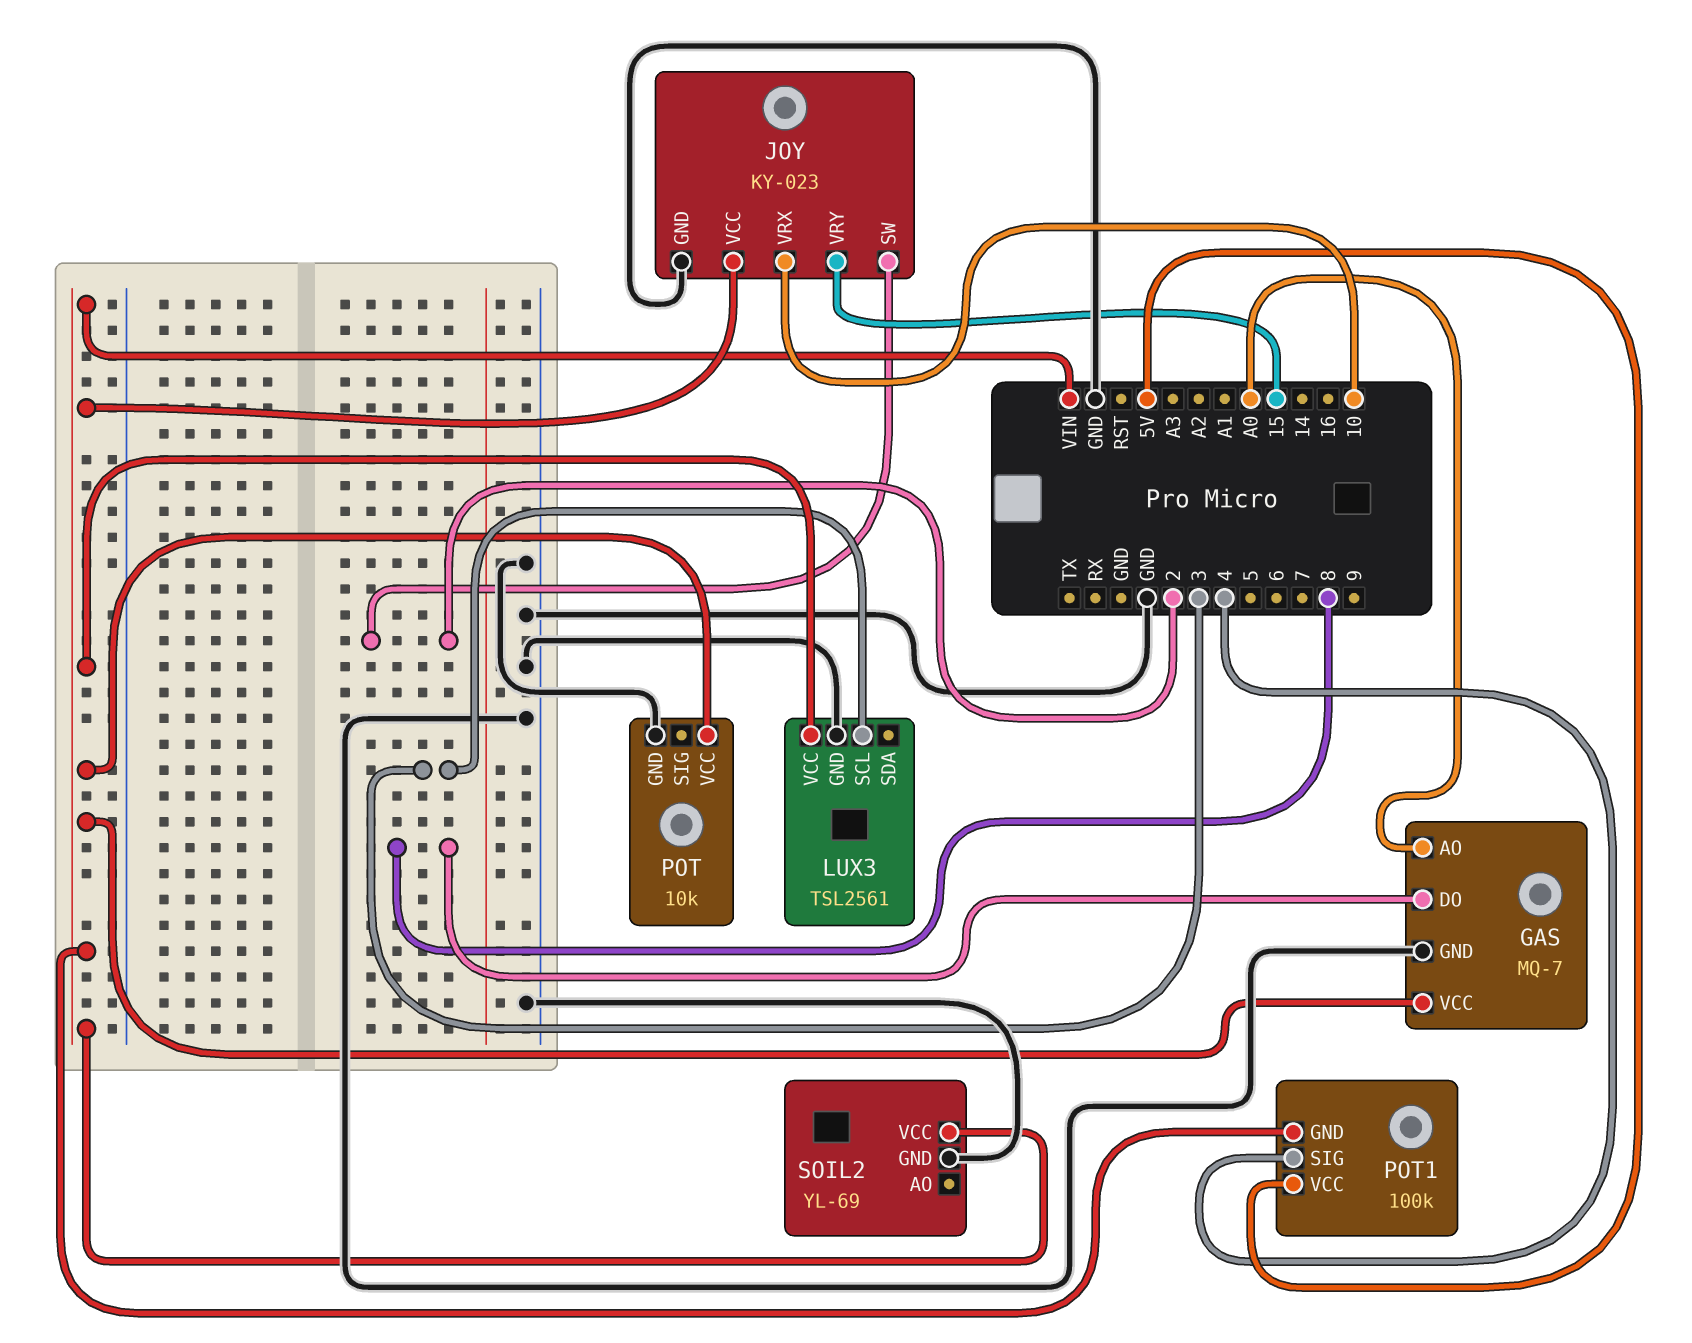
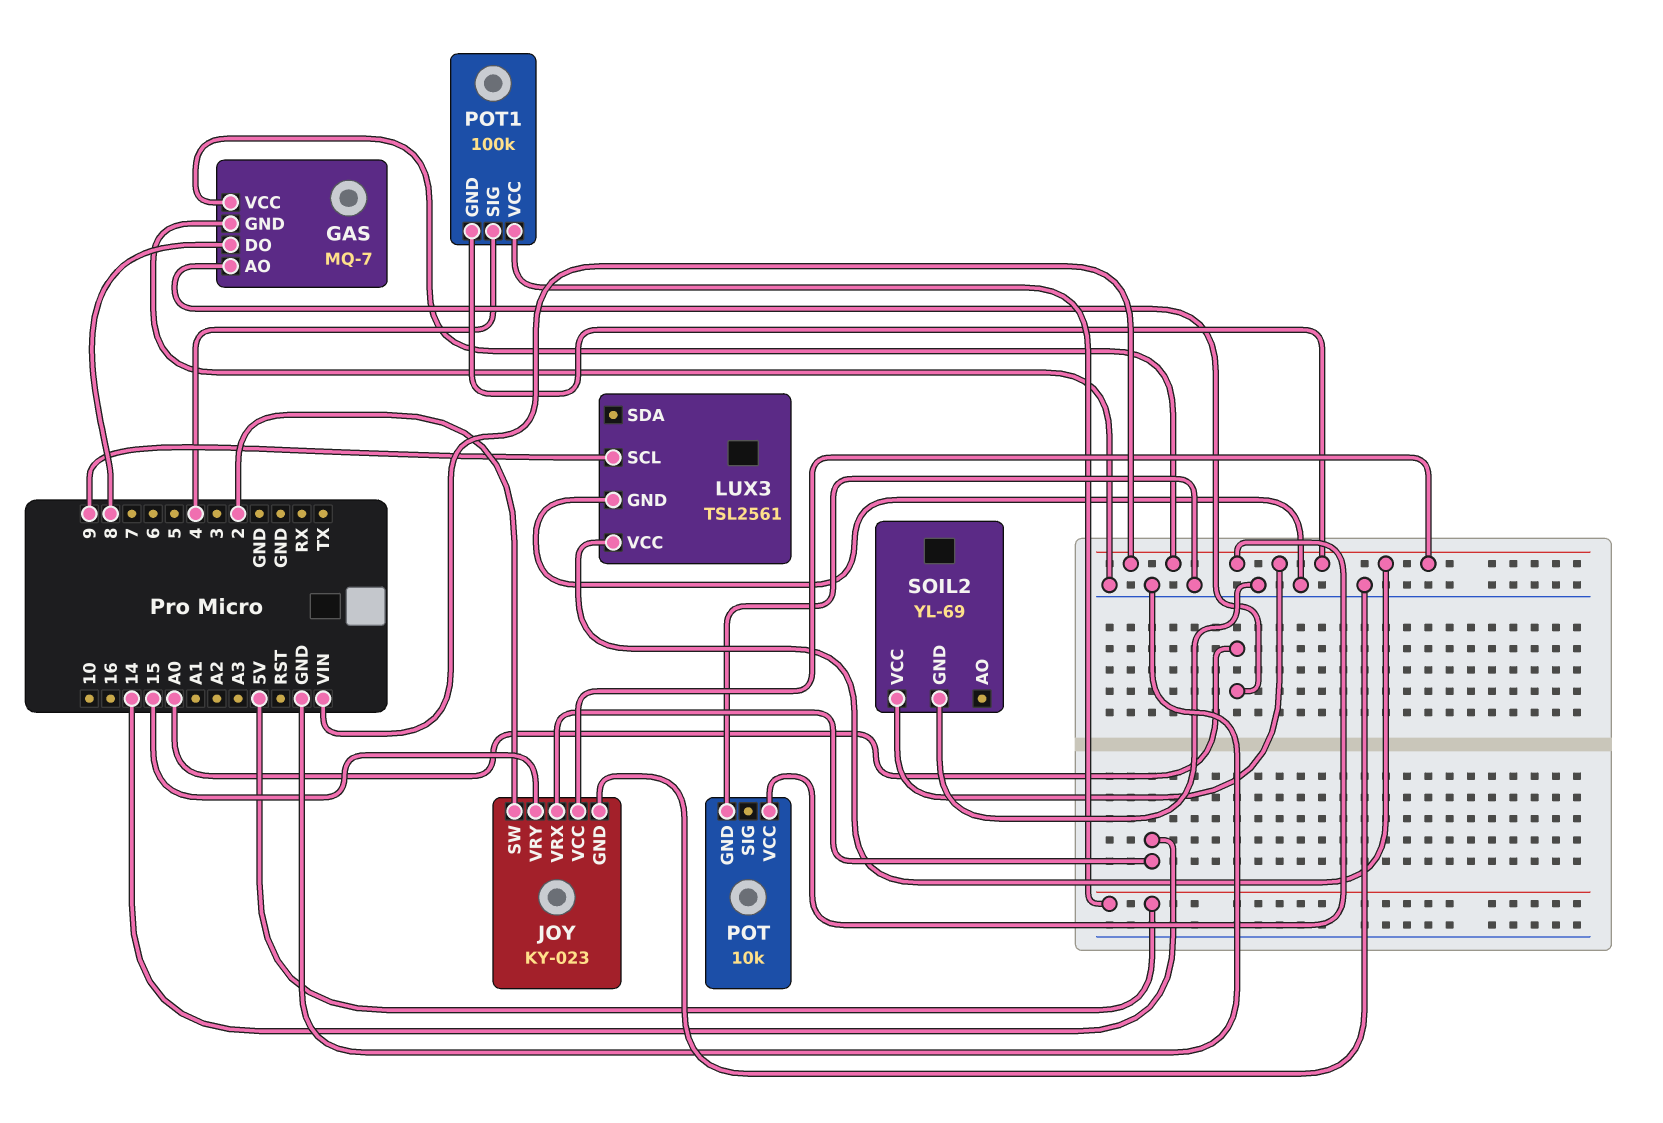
JOY pin VRX: 10 -> 14
LUX3 pin SCL: 3 -> 9

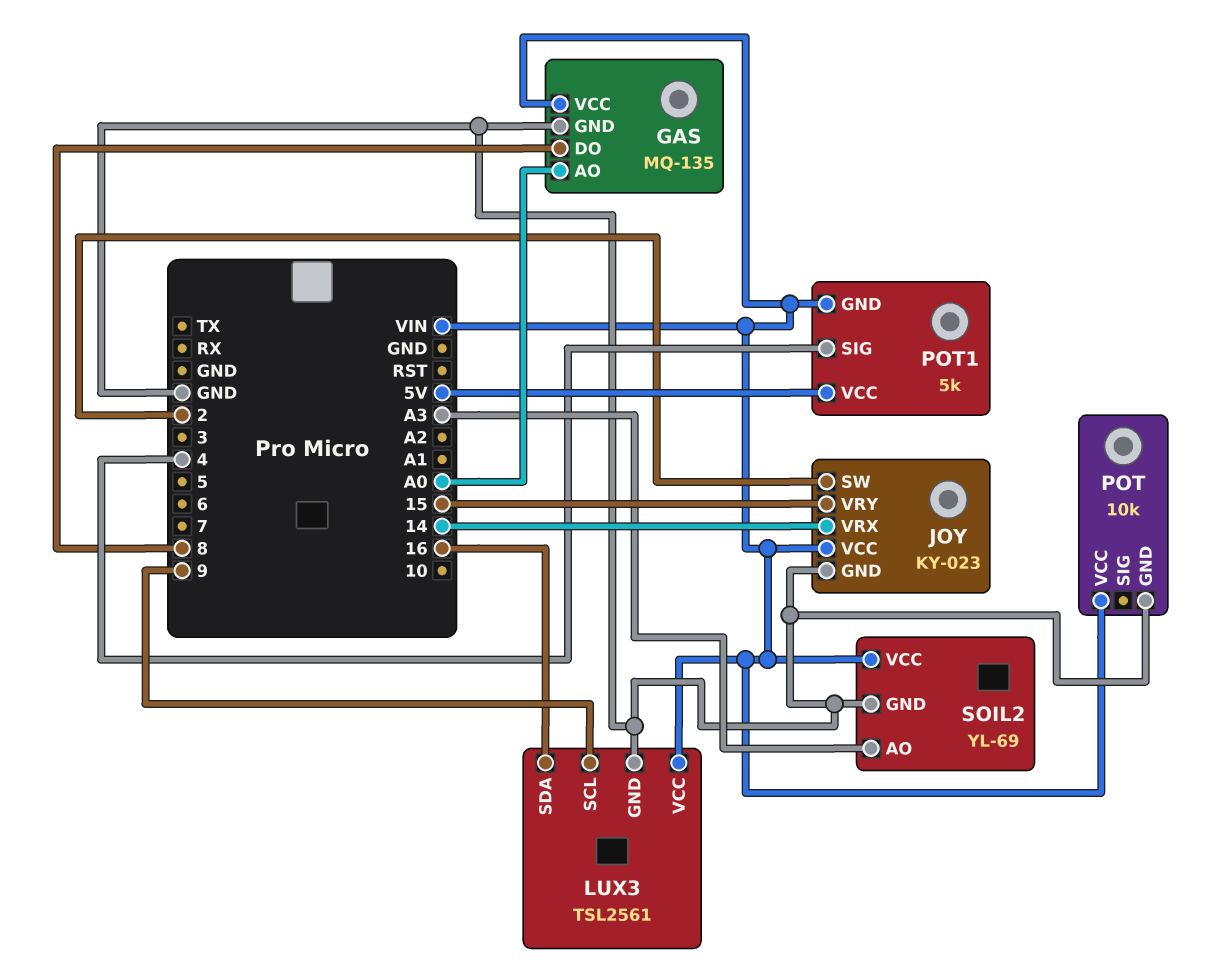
GAS: MQ-7 -> MQ-135
LUX3 pin SDA: none -> 16
POT1: 100k -> 5k
SOIL2 pin AO: none -> A3

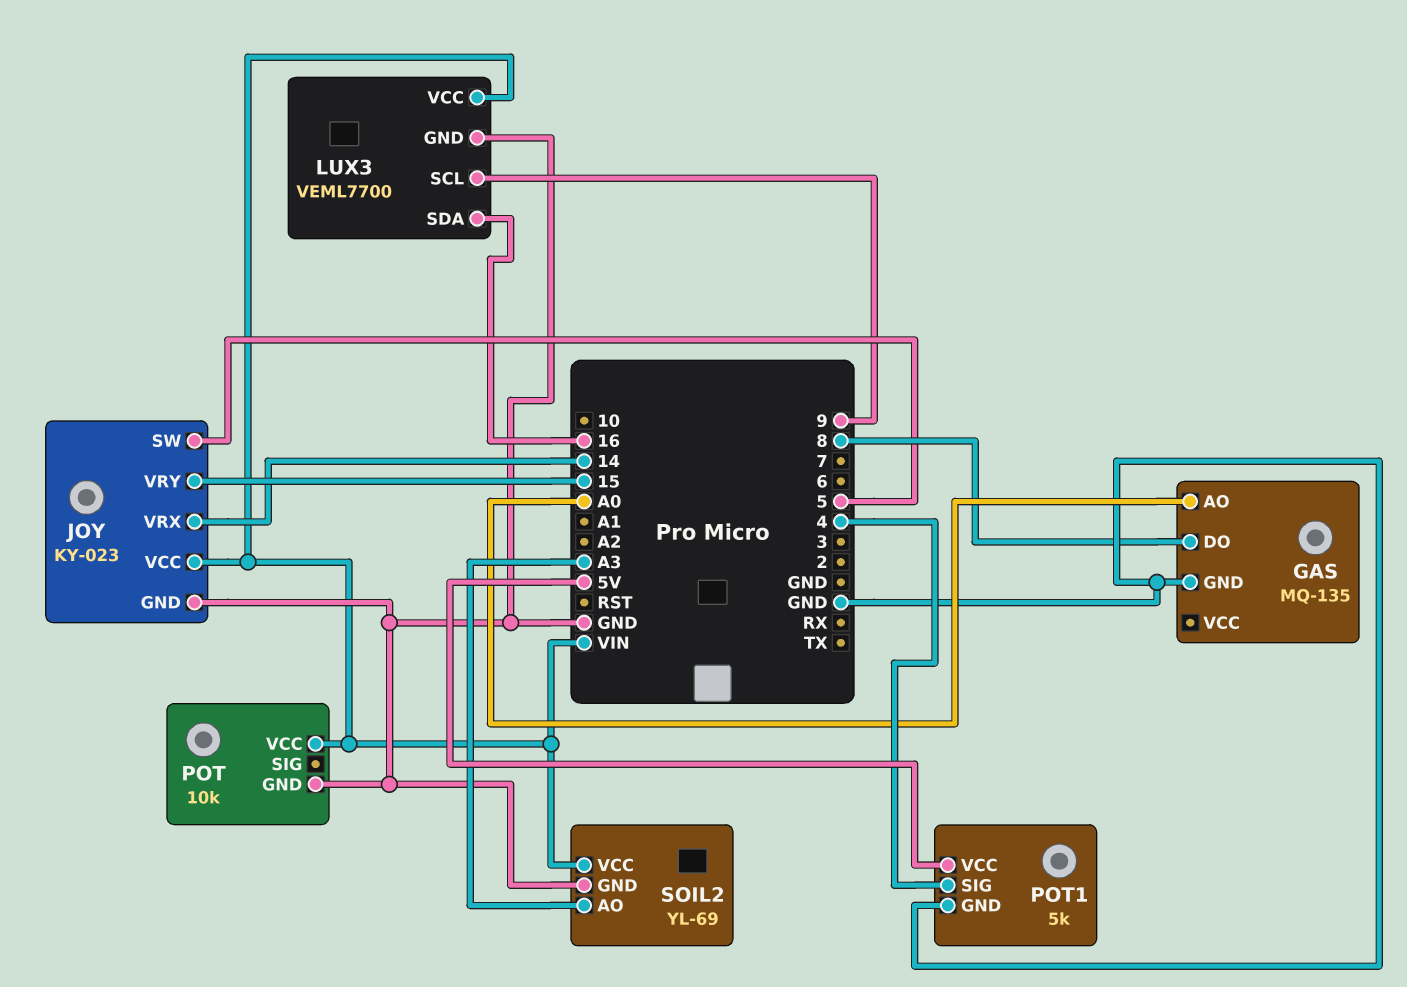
GAS pin VCC: VIN -> none
JOY pin SW: 2 -> 5
LUX3: TSL2561 -> VEML7700
POT1 pin GND: VIN -> GND

